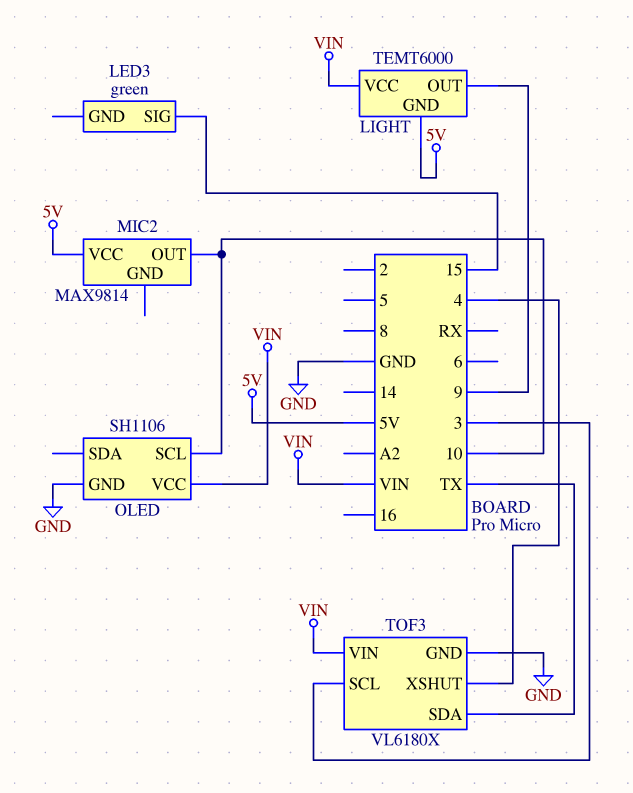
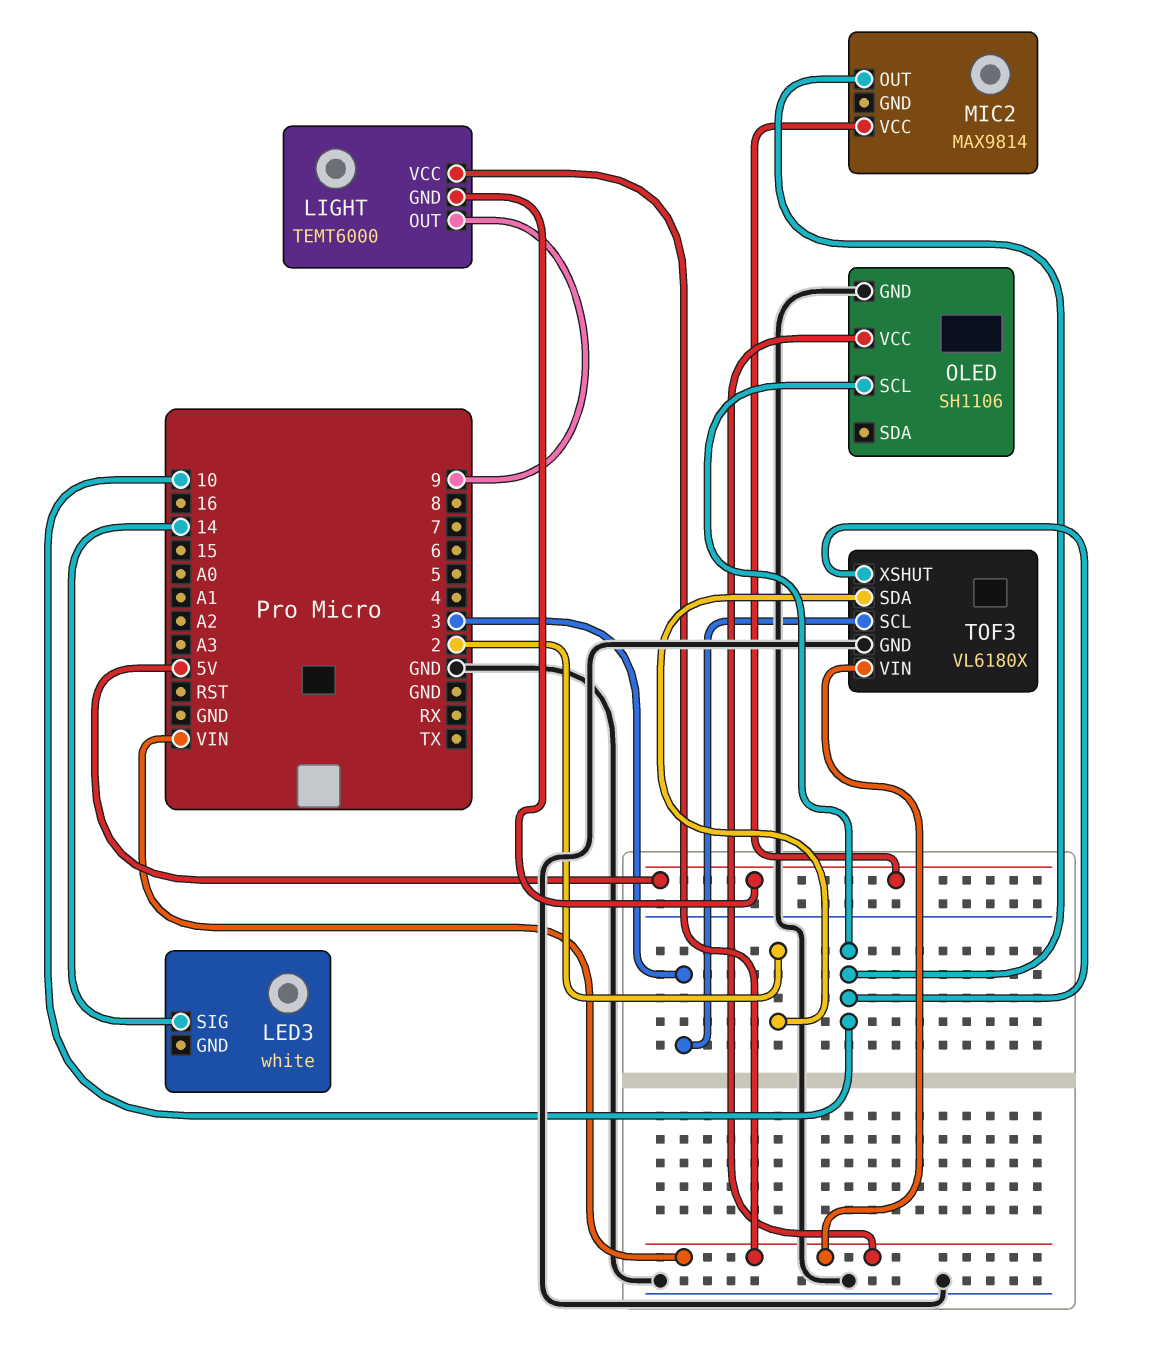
LED3: green -> white
LED3 pin SIG: 15 -> 14
TOF3 pin SDA: TX -> 2
TOF3 pin XSHUT: 4 -> 10

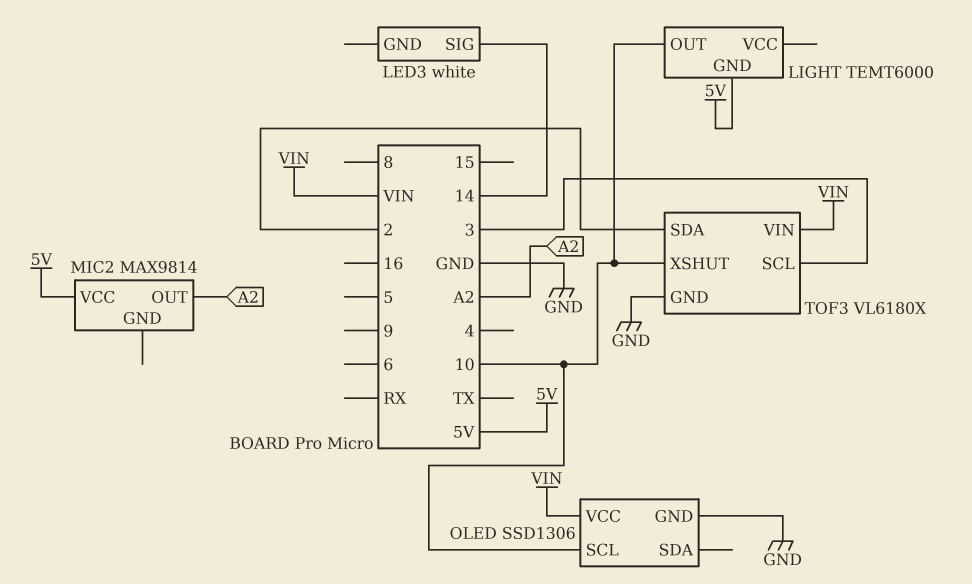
LIGHT pin OUT: 9 -> 10
LIGHT pin VCC: VIN -> none
MIC2 pin OUT: 10 -> A2
OLED: SH1106 -> SSD1306

